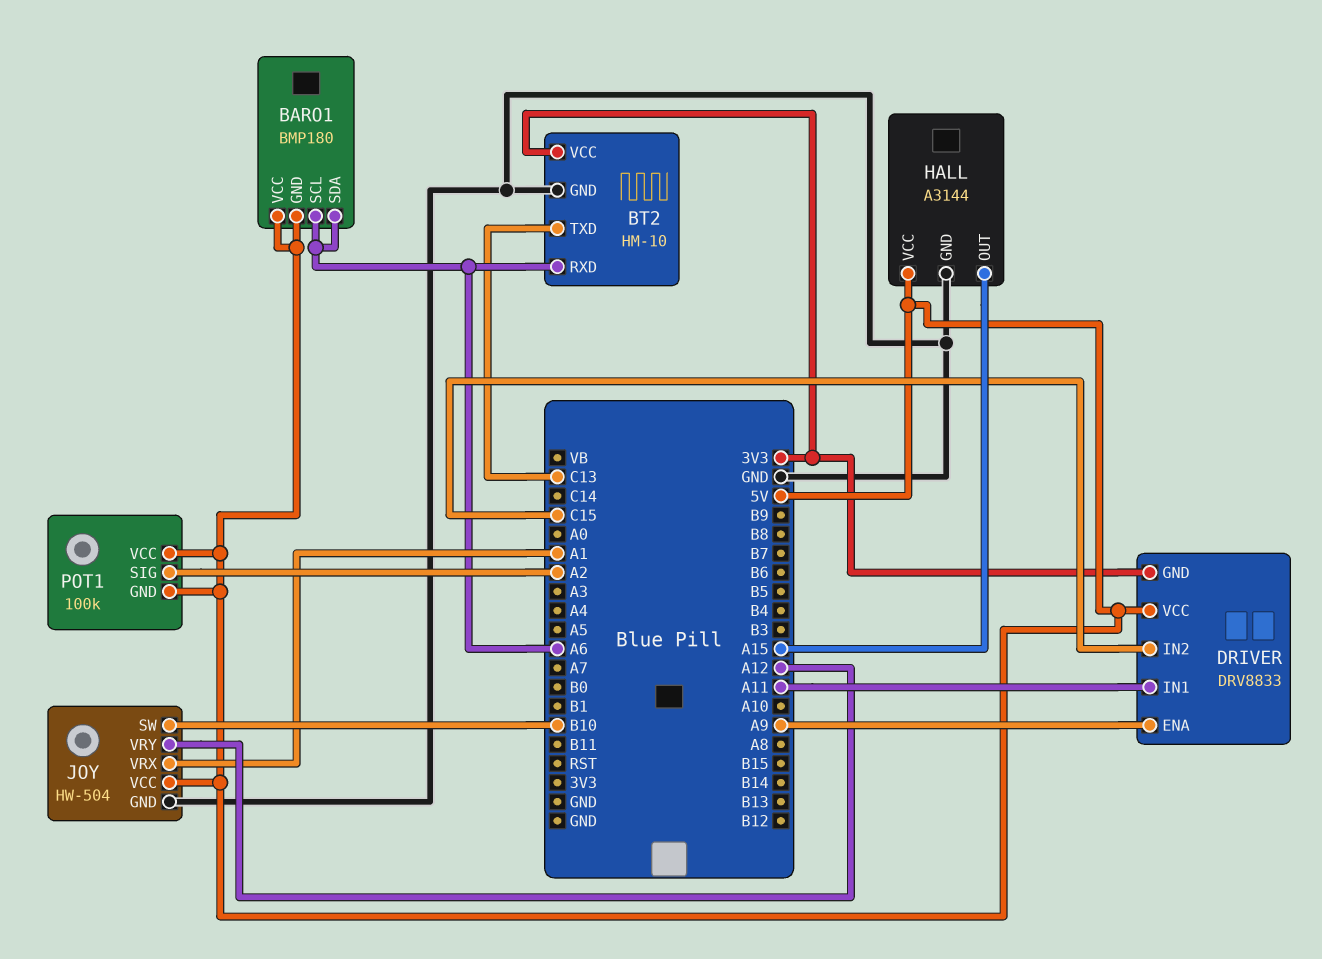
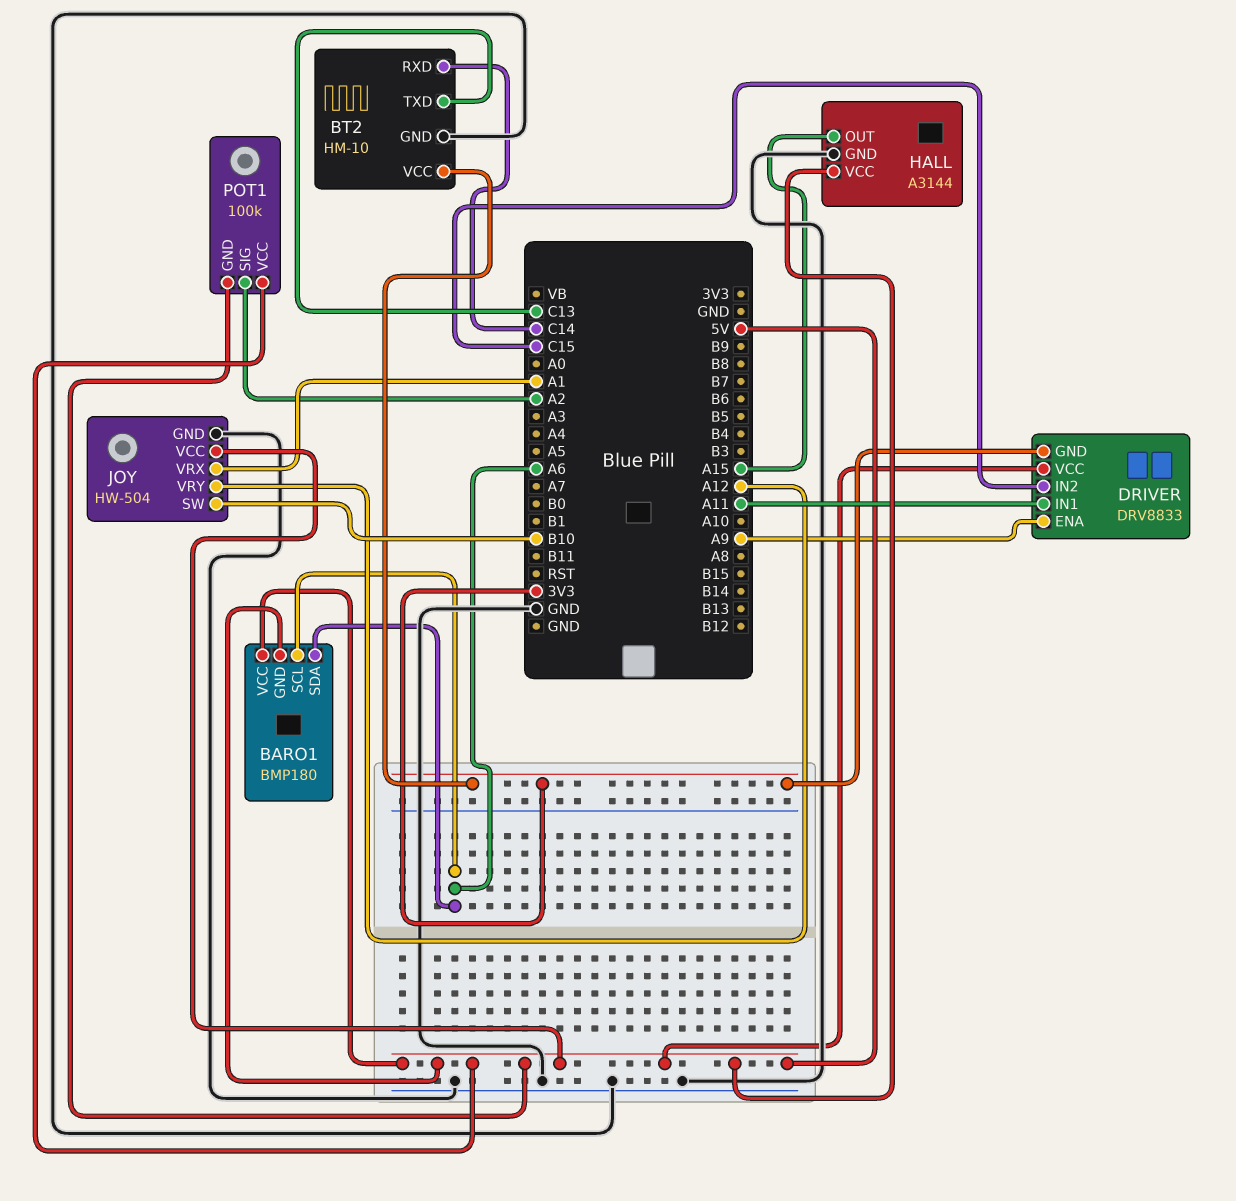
BT2 pin RXD: A6 -> C14

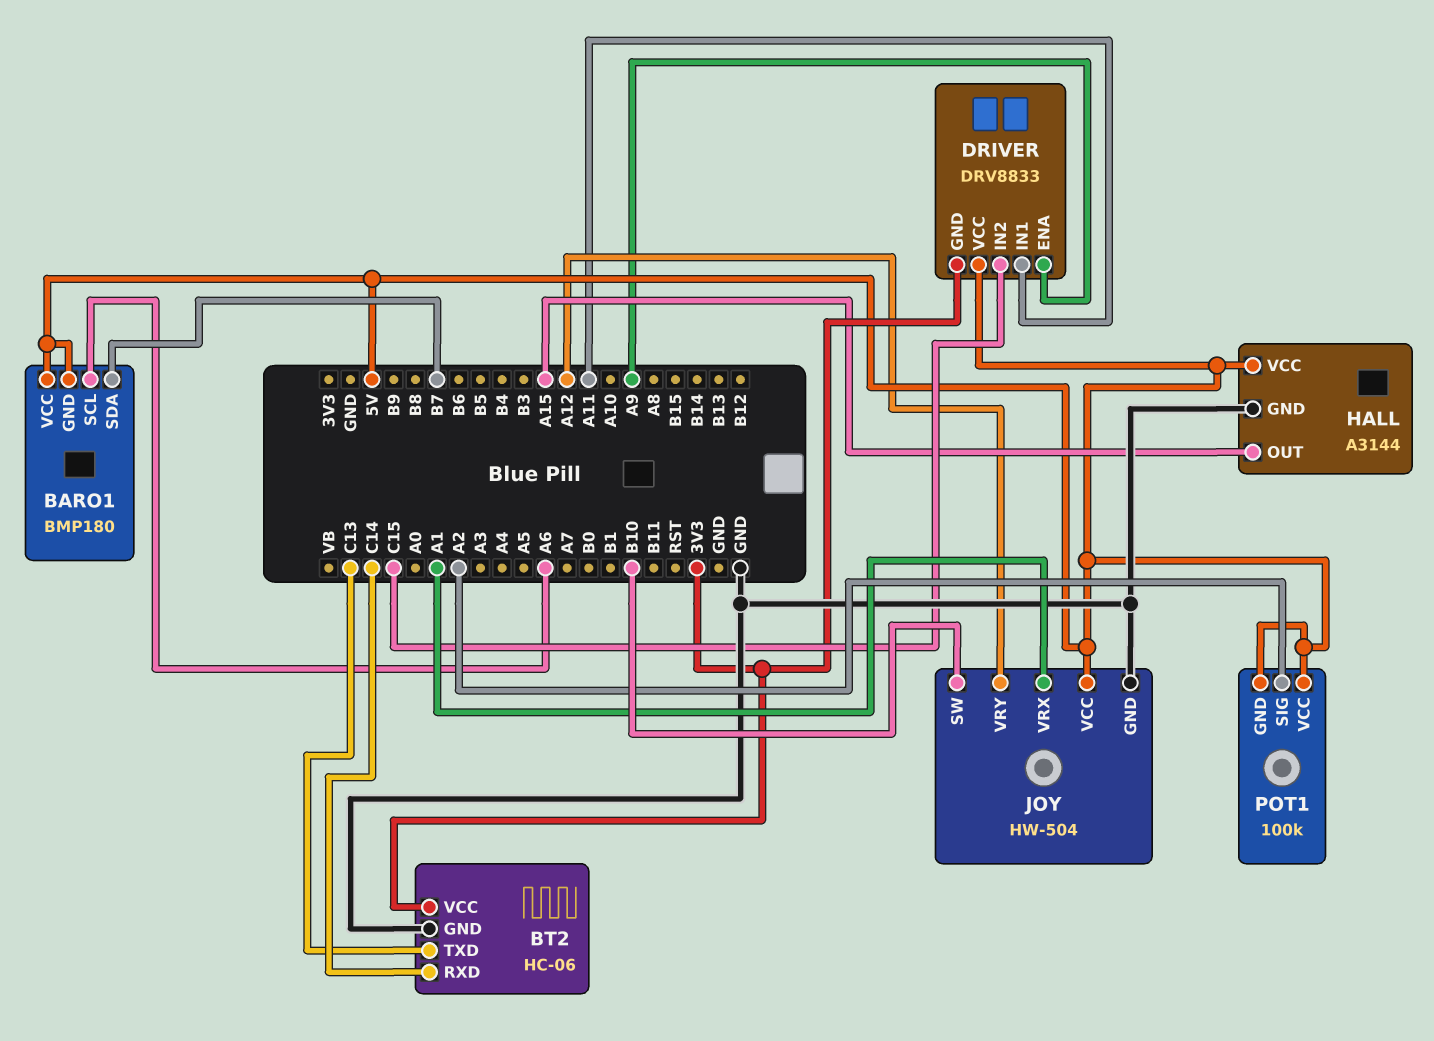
BARO1 pin SDA: A6 -> B7
BT2: HM-10 -> HC-06

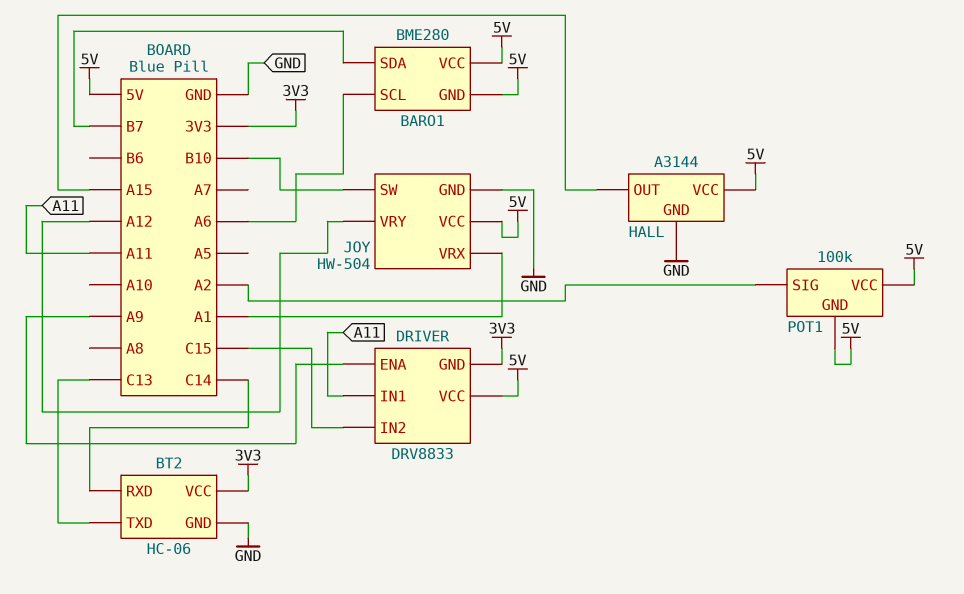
BARO1: BMP180 -> BME280

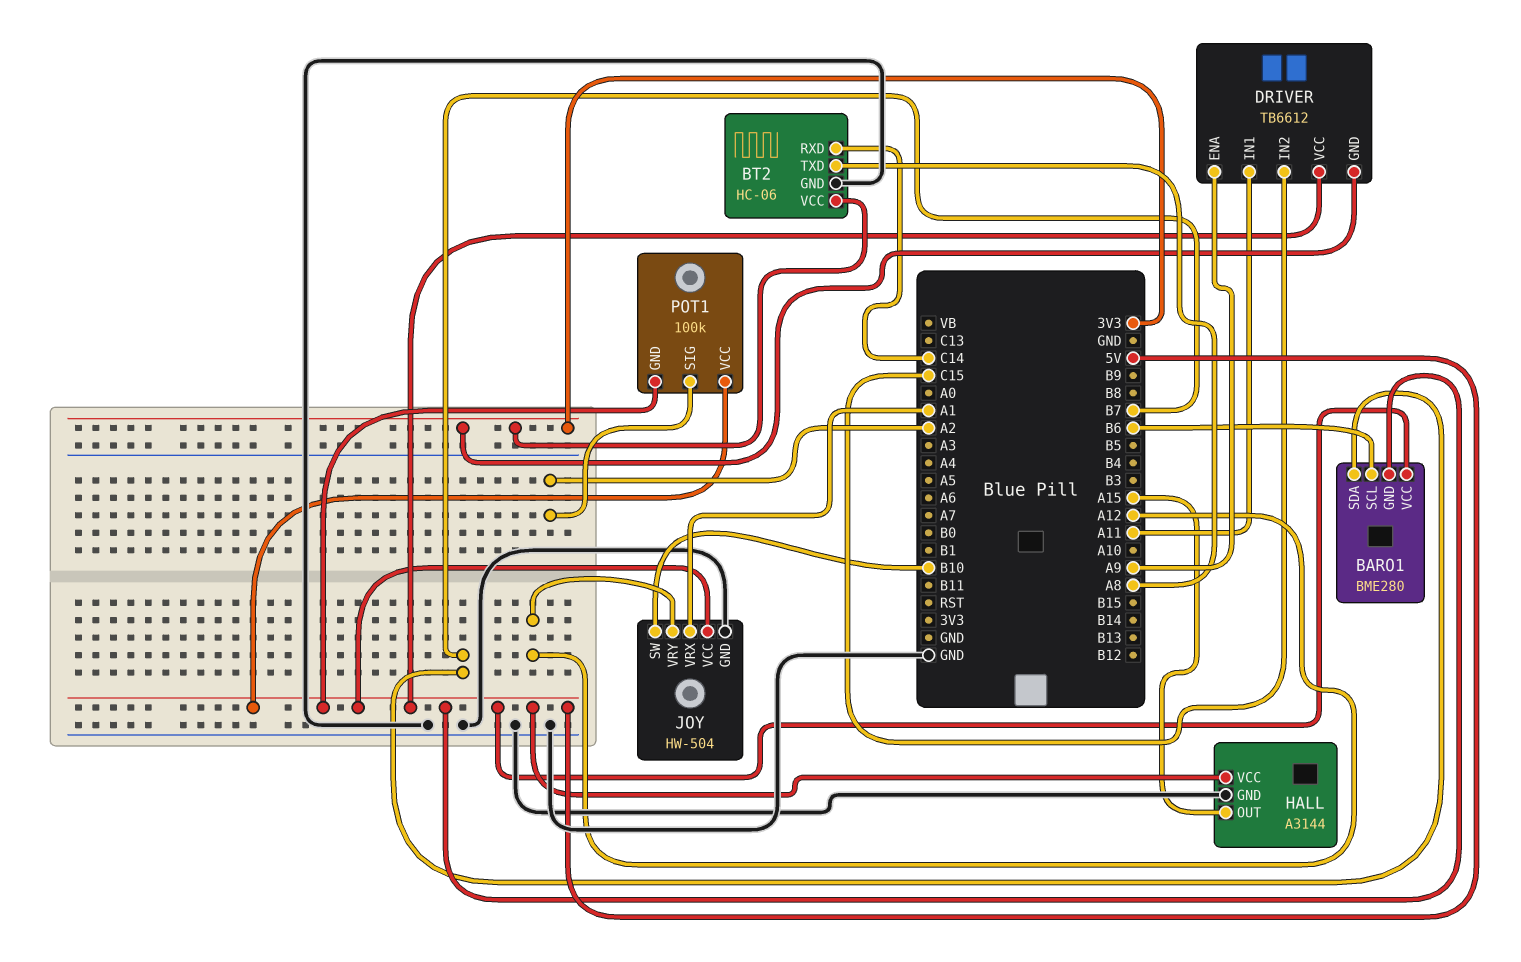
BARO1 pin SCL: A6 -> B6
BT2 pin TXD: C13 -> A8
DRIVER: DRV8833 -> TB6612

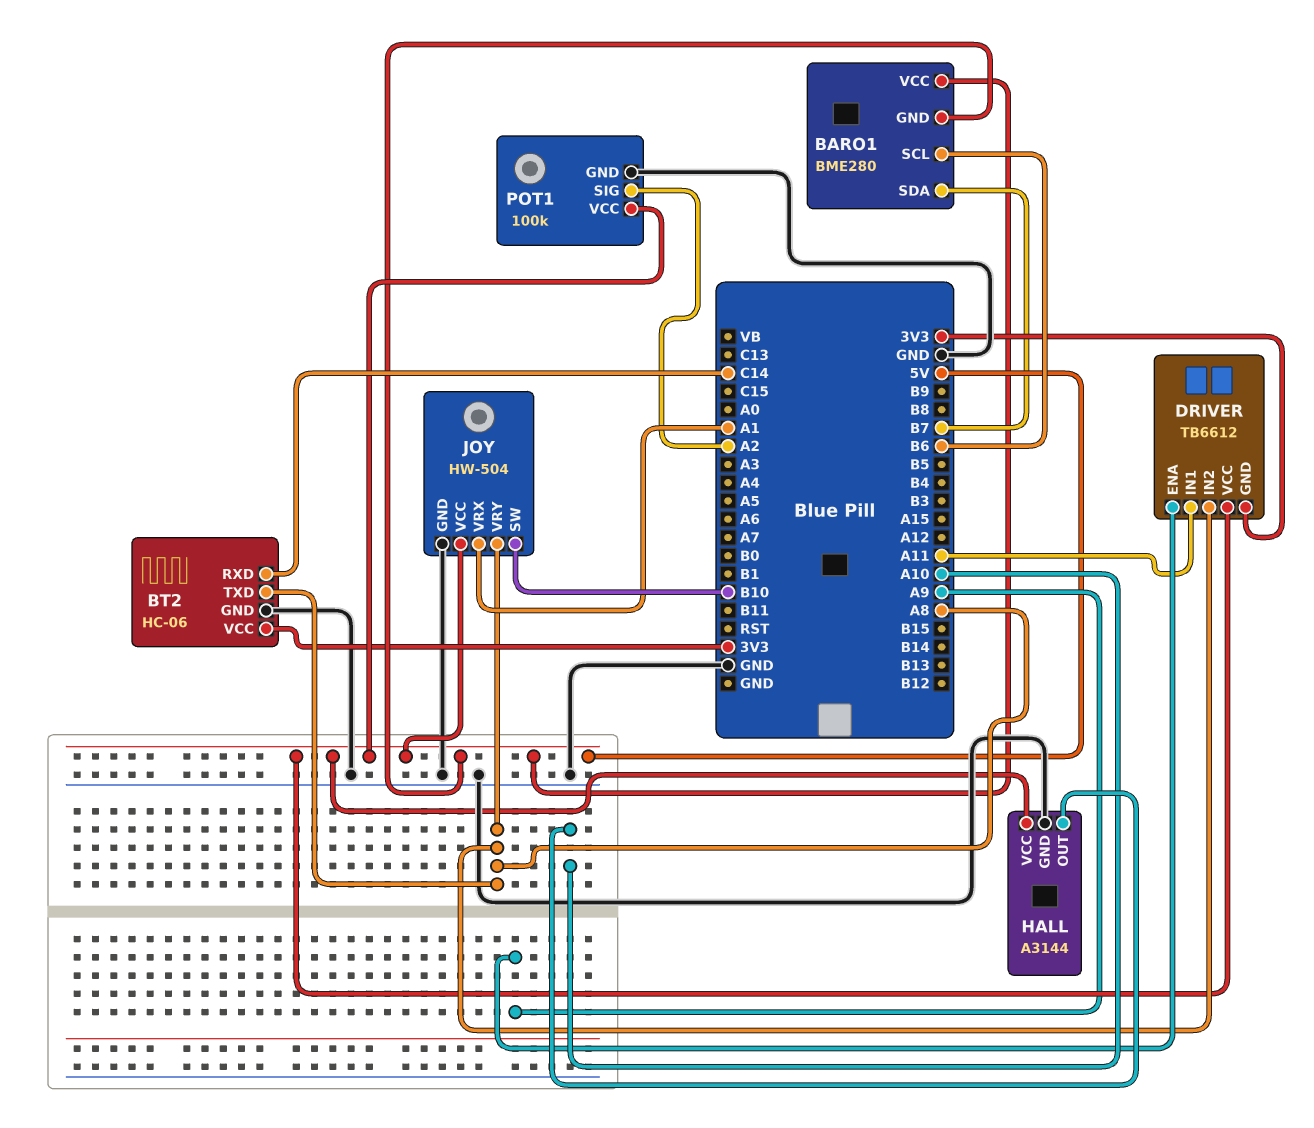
DRIVER pin IN2: C15 -> A8
HALL pin OUT: A15 -> A10
JOY pin VRY: A12 -> A8
POT1 pin GND: 5V -> GND

